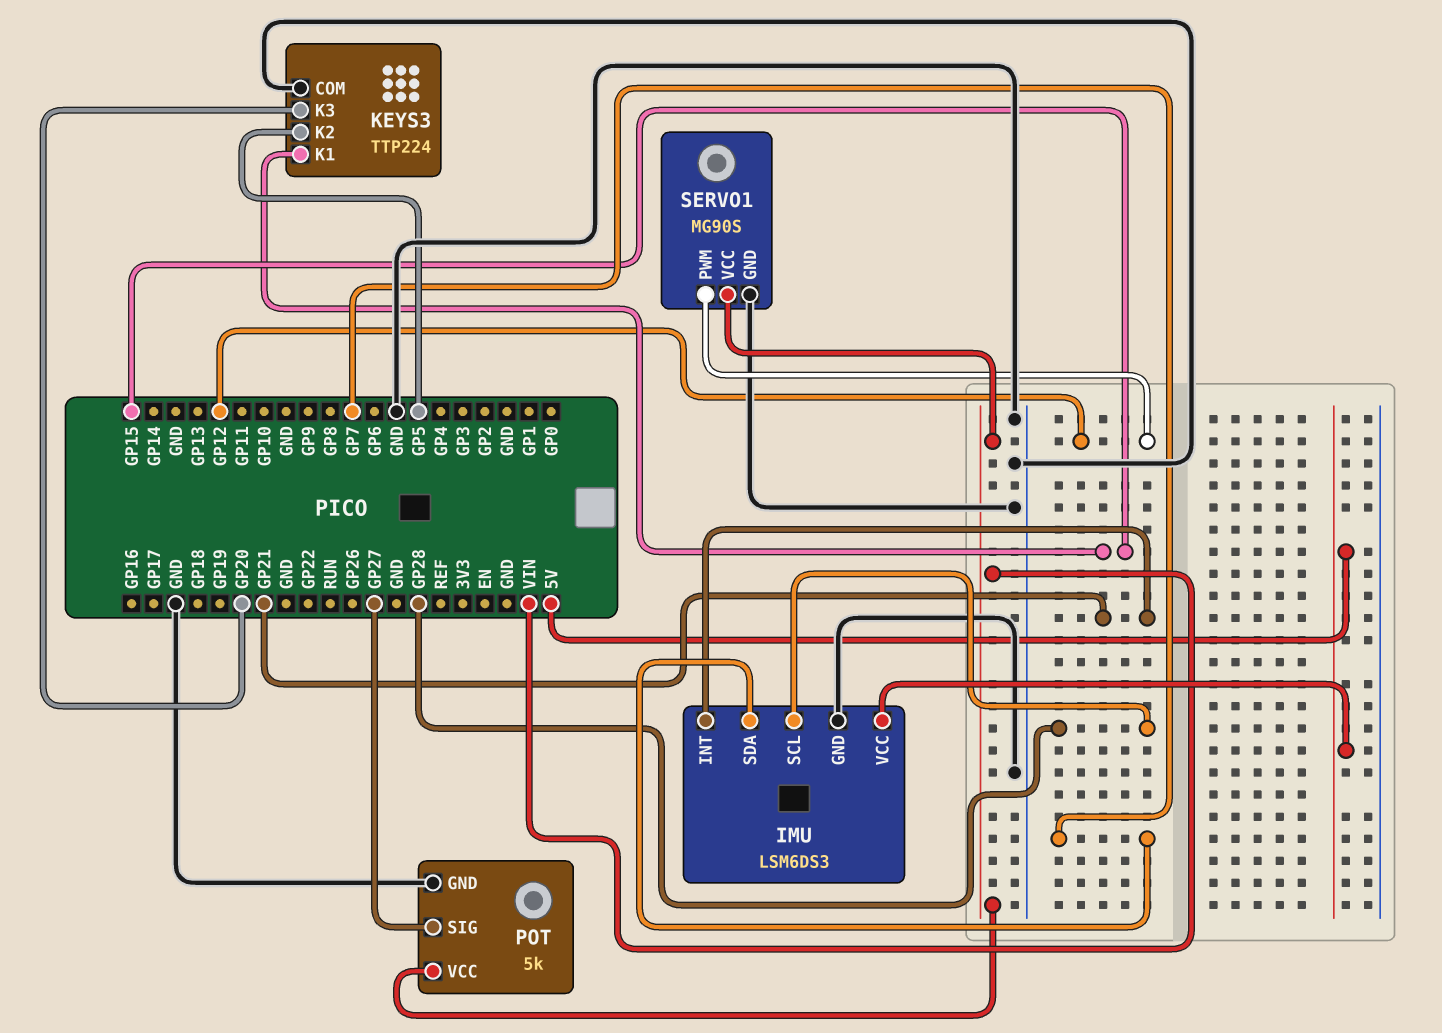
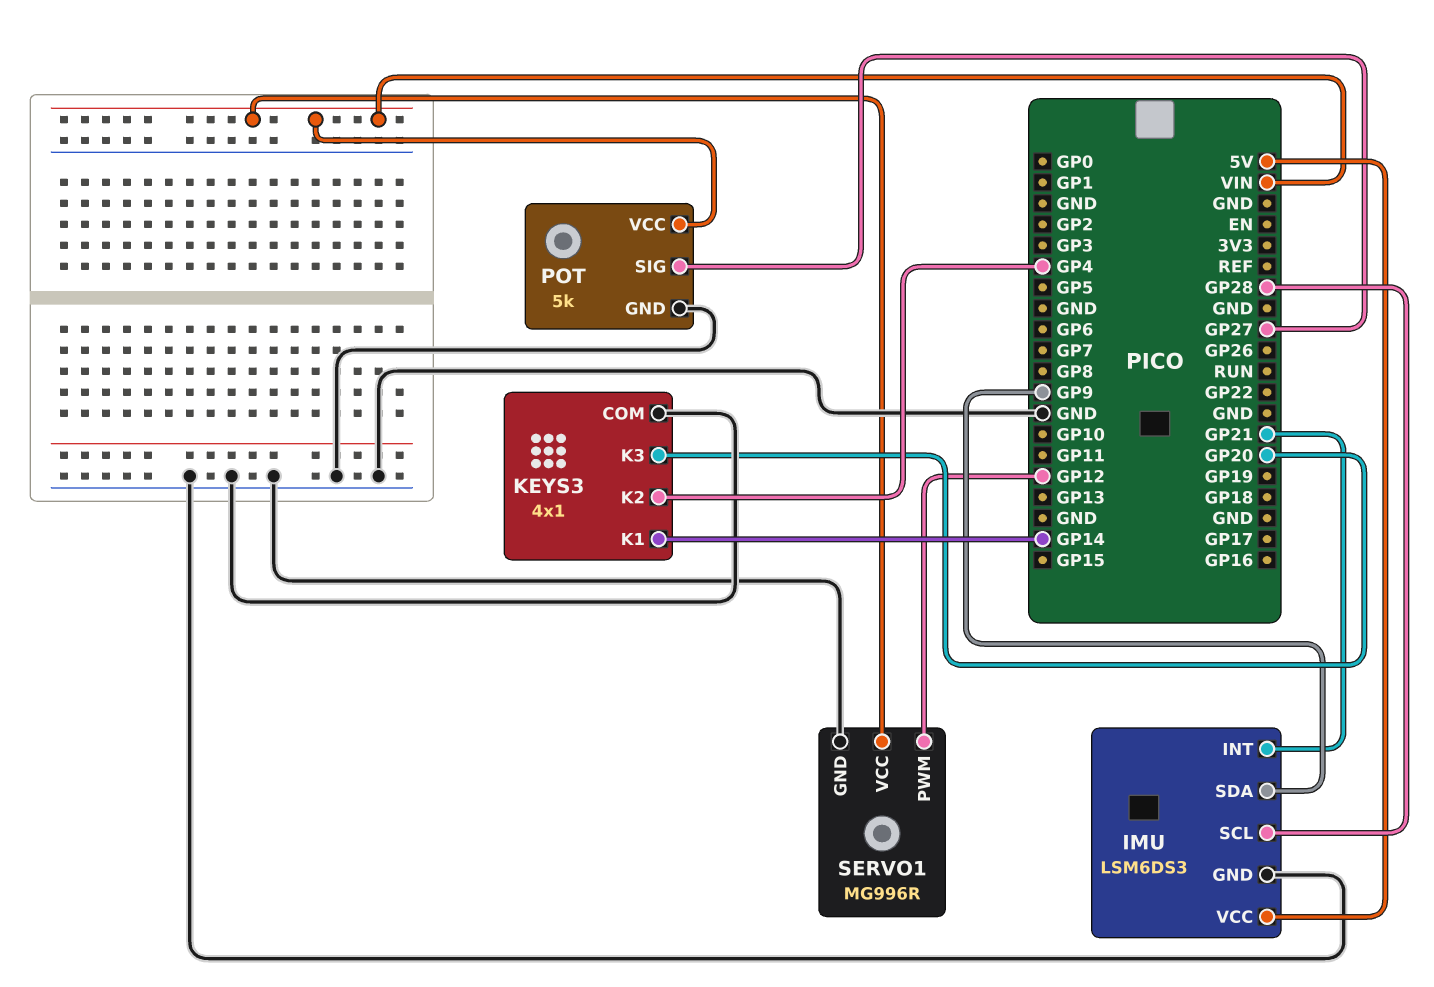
IMU pin SDA: GP7 -> GP9
KEYS3: TTP224 -> 4x1
KEYS3 pin K1: GP15 -> GP14
KEYS3 pin K2: GP5 -> GP4
SERVO1: MG90S -> MG996R

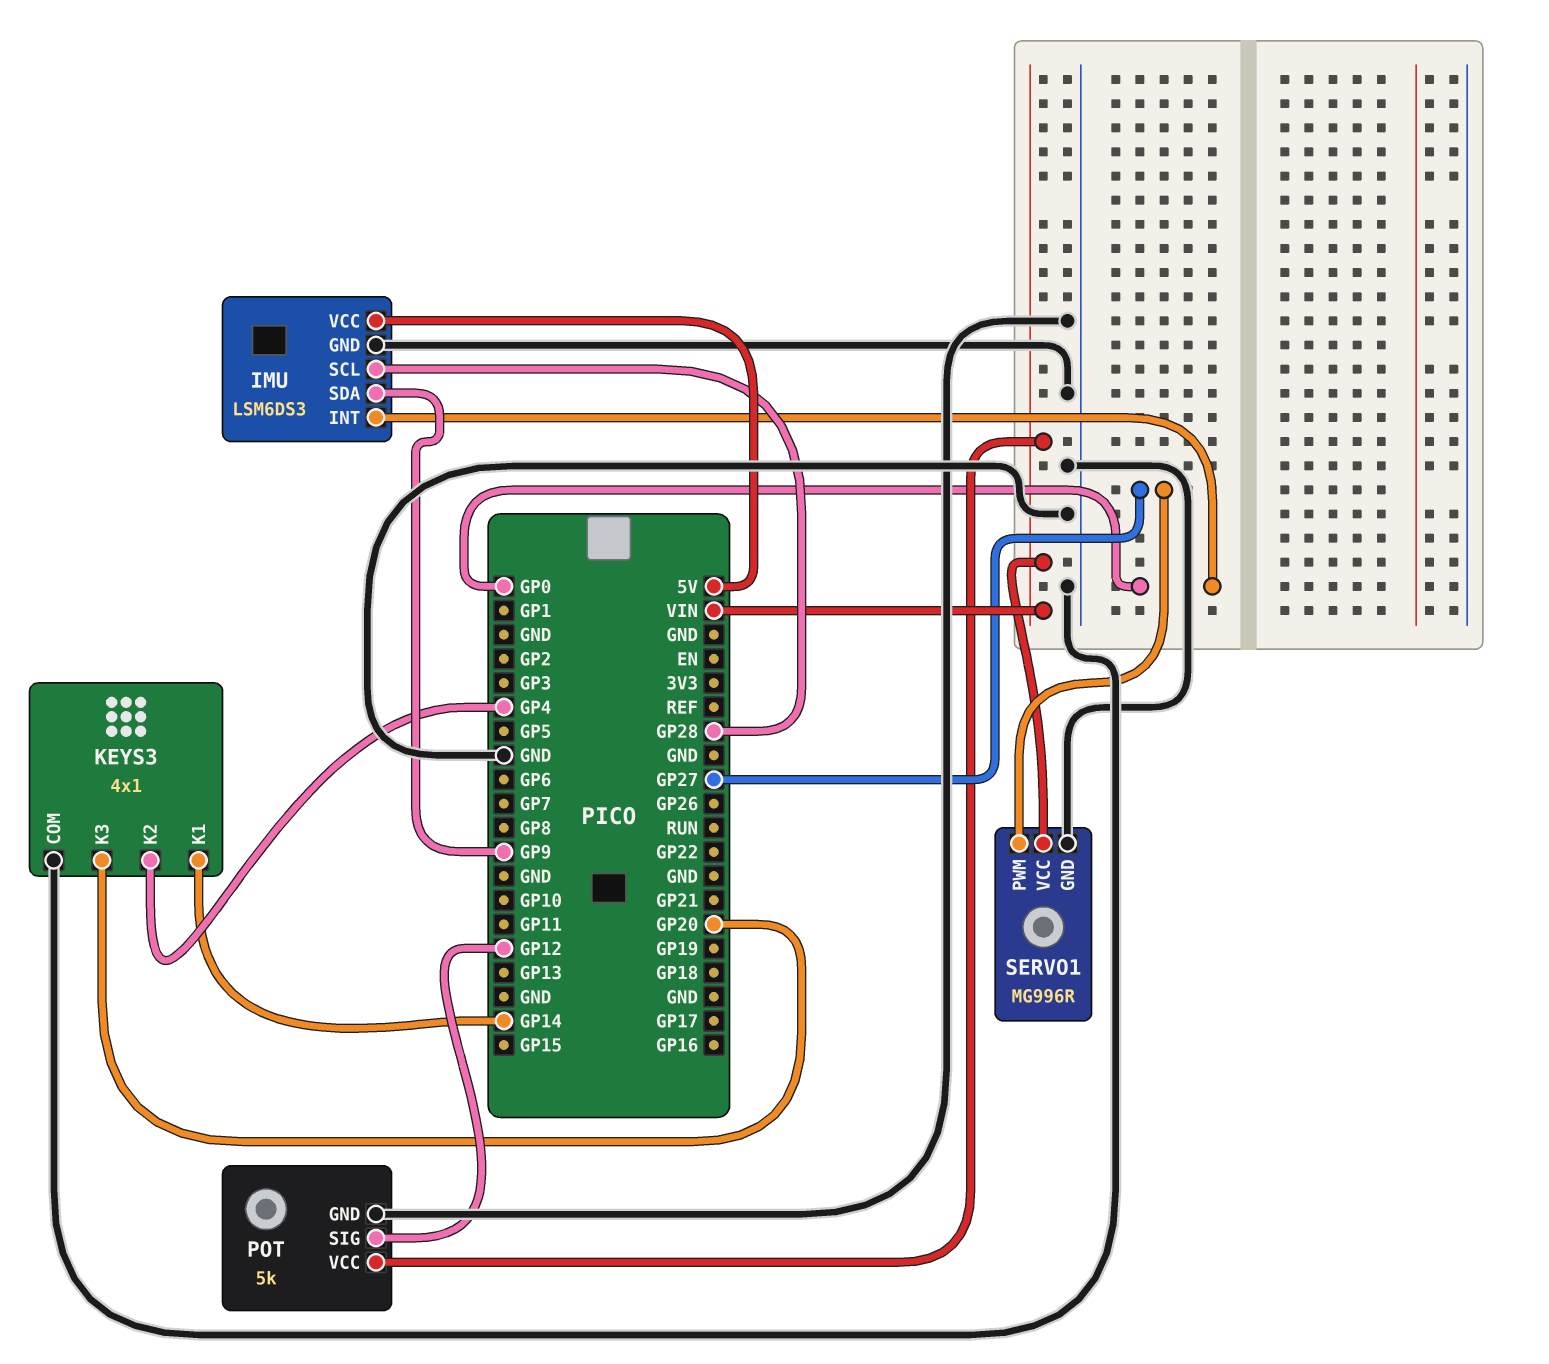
IMU pin INT: GP21 -> GP0
POT pin SIG: GP27 -> GP12
SERVO1 pin PWM: GP12 -> GP27

